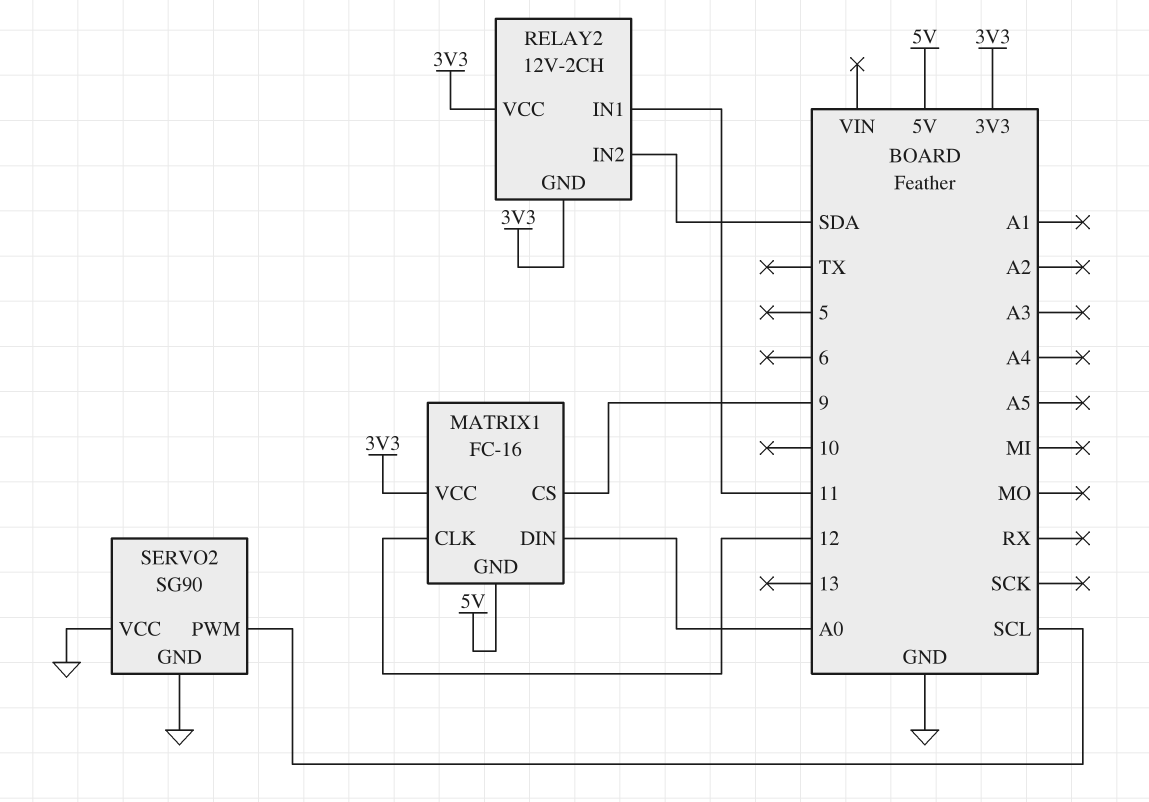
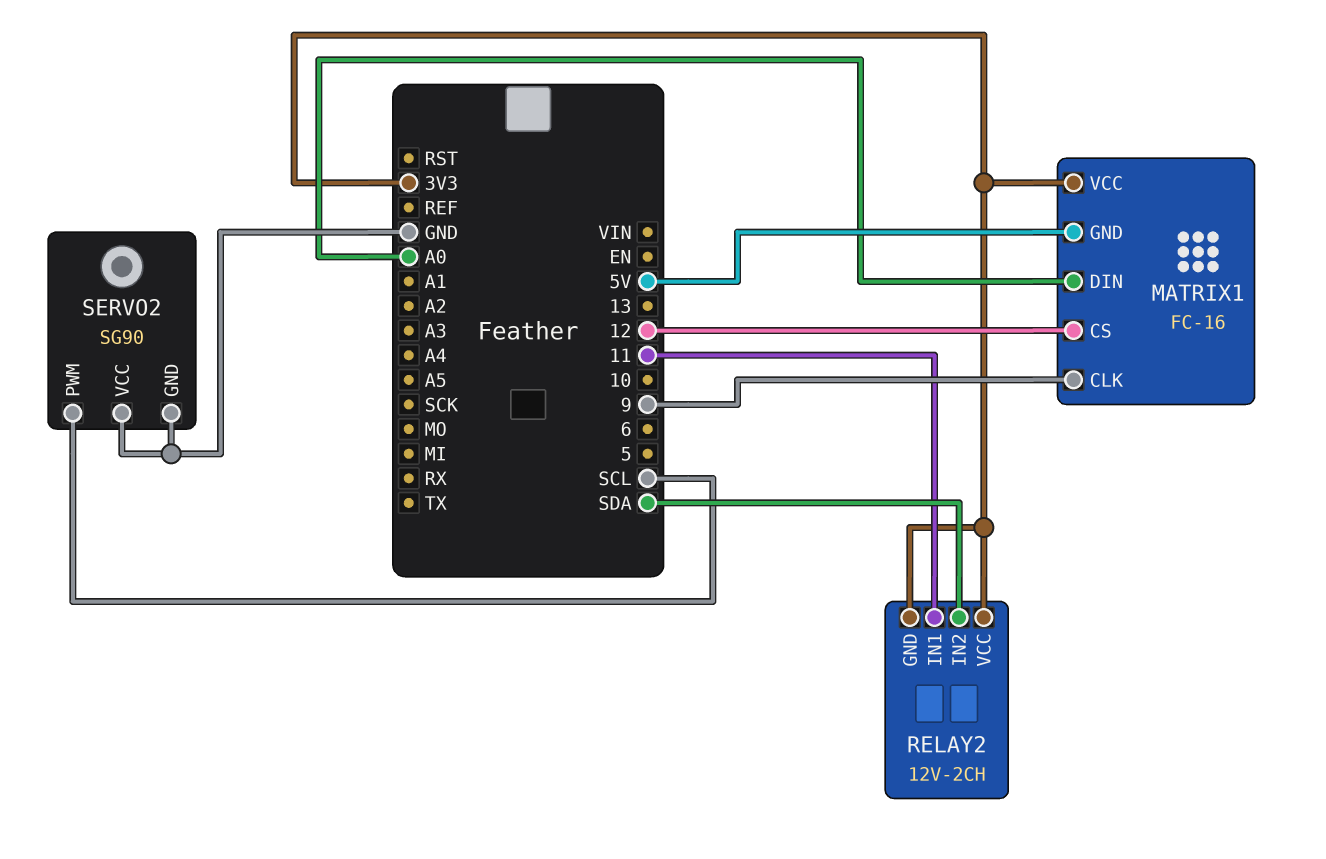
MATRIX1 pin CLK: 12 -> 9
MATRIX1 pin CS: 9 -> 12

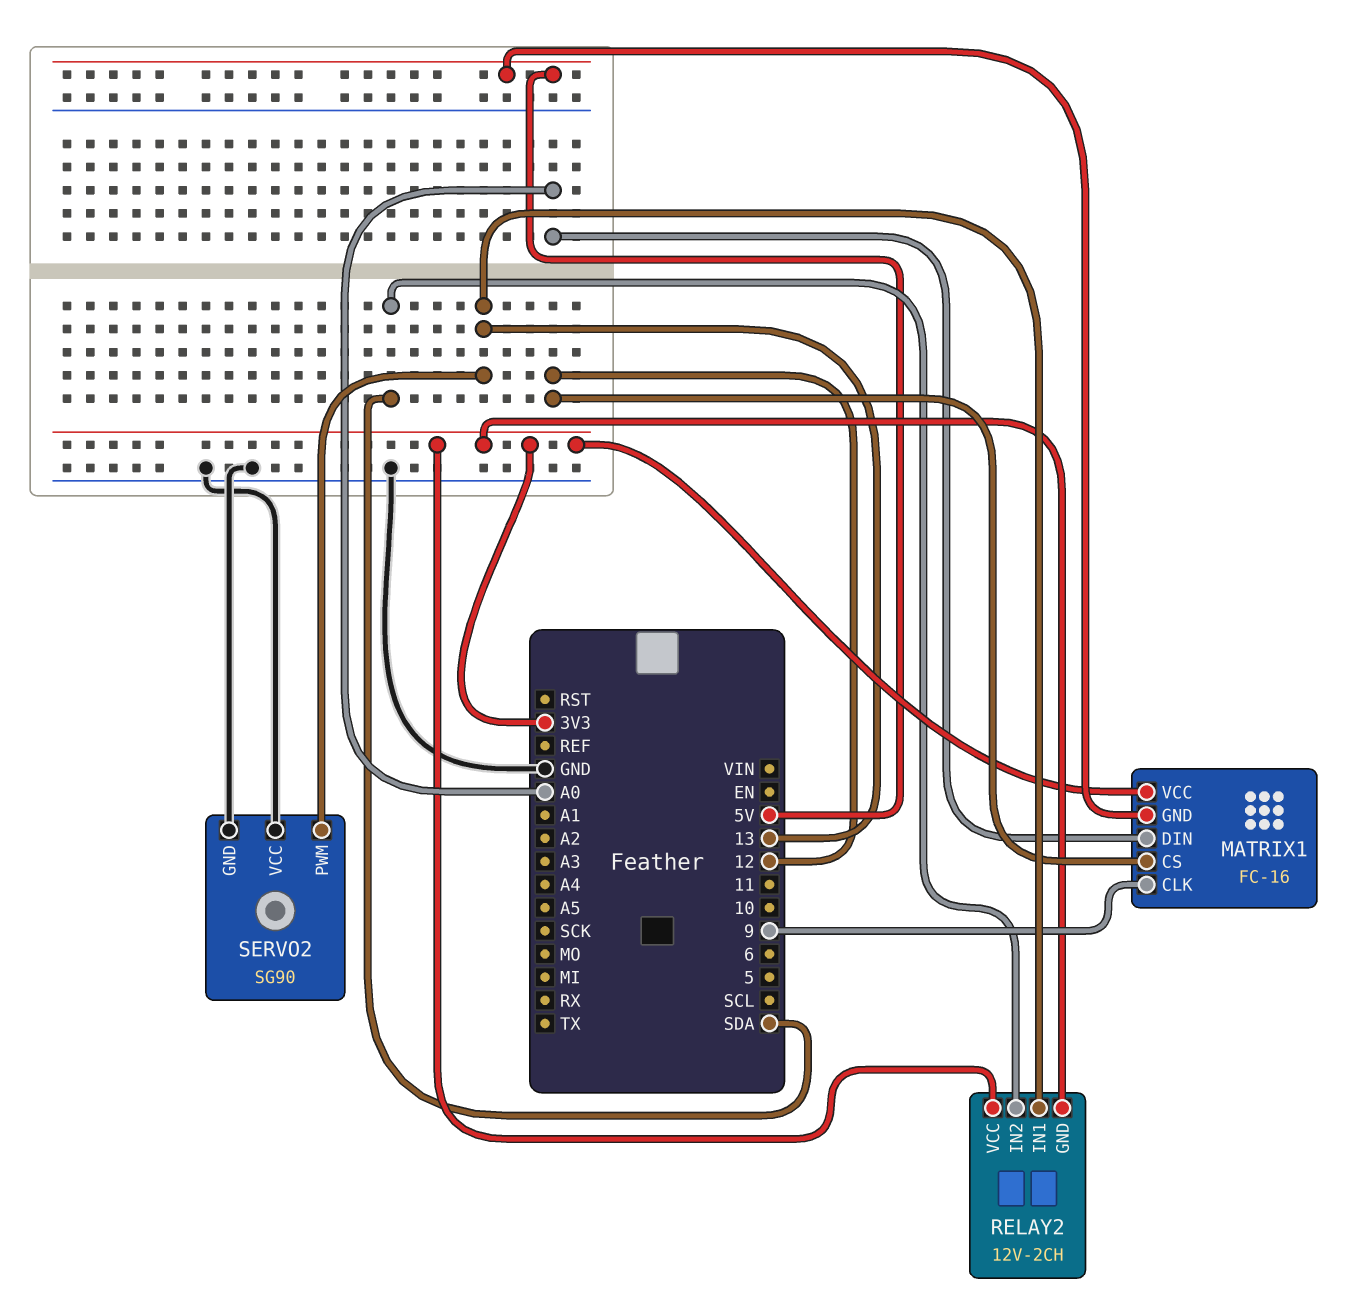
RELAY2 pin IN1: 11 -> 13
SERVO2 pin PWM: SCL -> 13

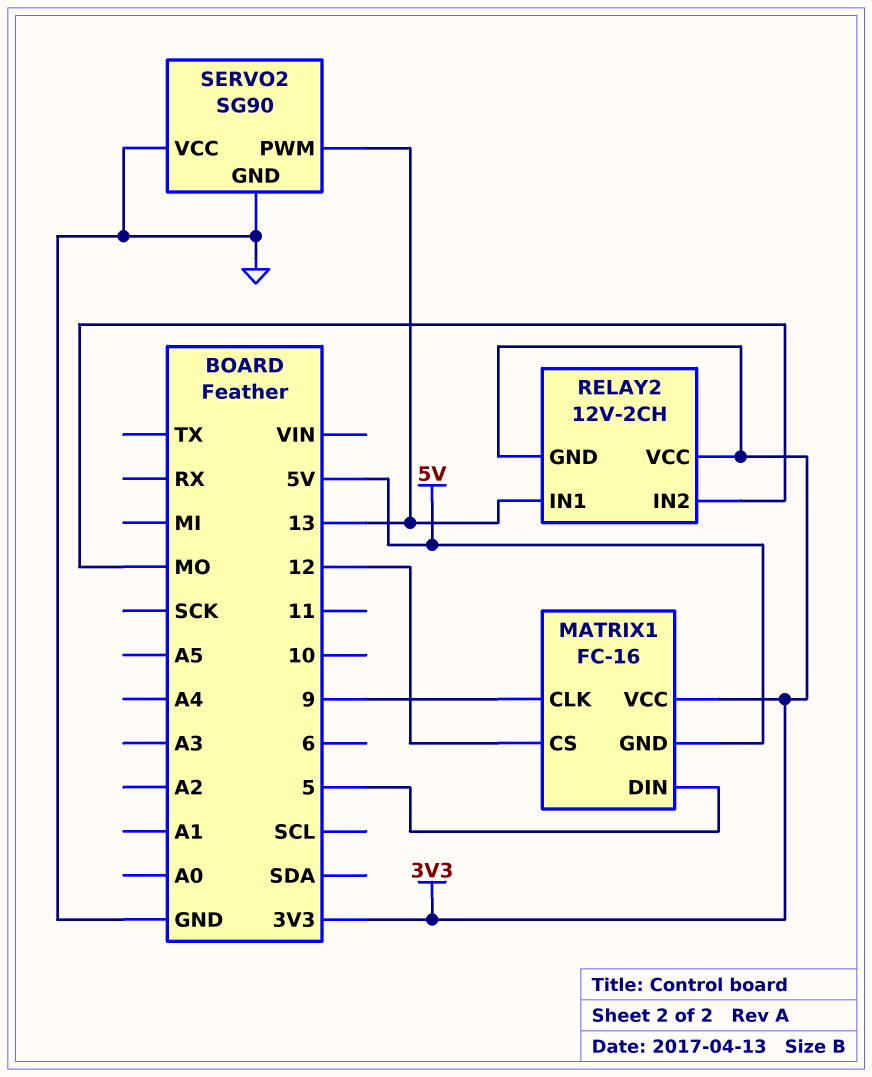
MATRIX1 pin DIN: A0 -> 5
RELAY2 pin IN2: SDA -> MO

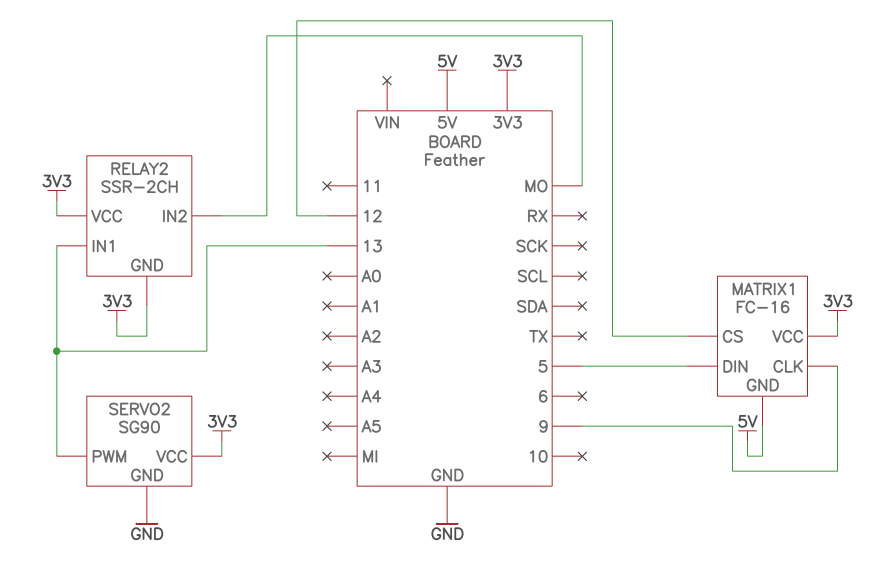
RELAY2: 12V-2CH -> SSR-2CH
SERVO2 pin VCC: GND -> 3V3

